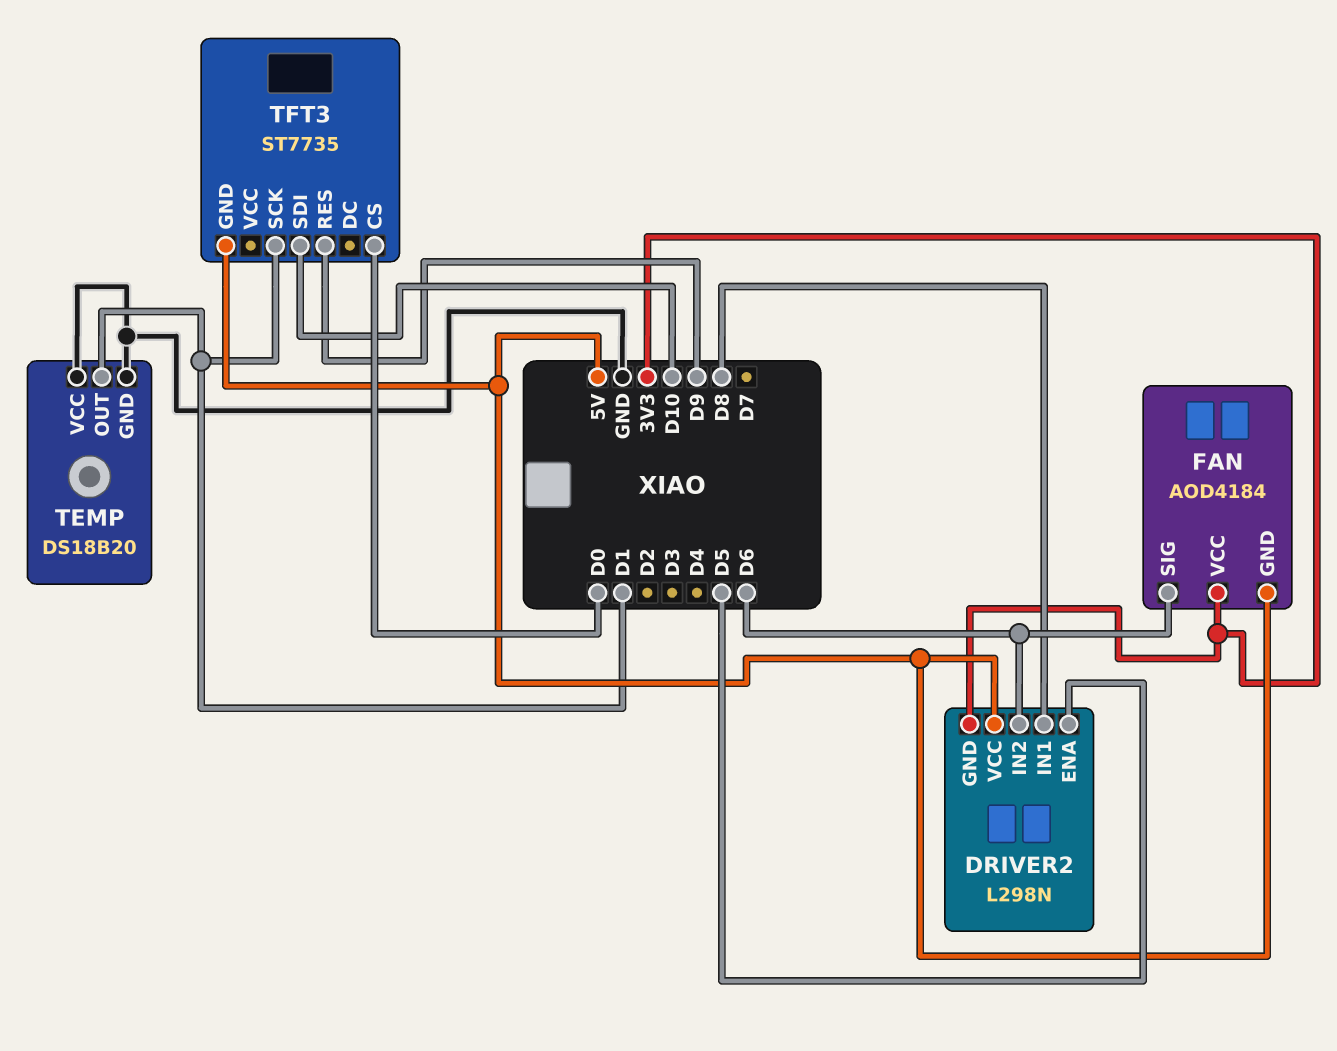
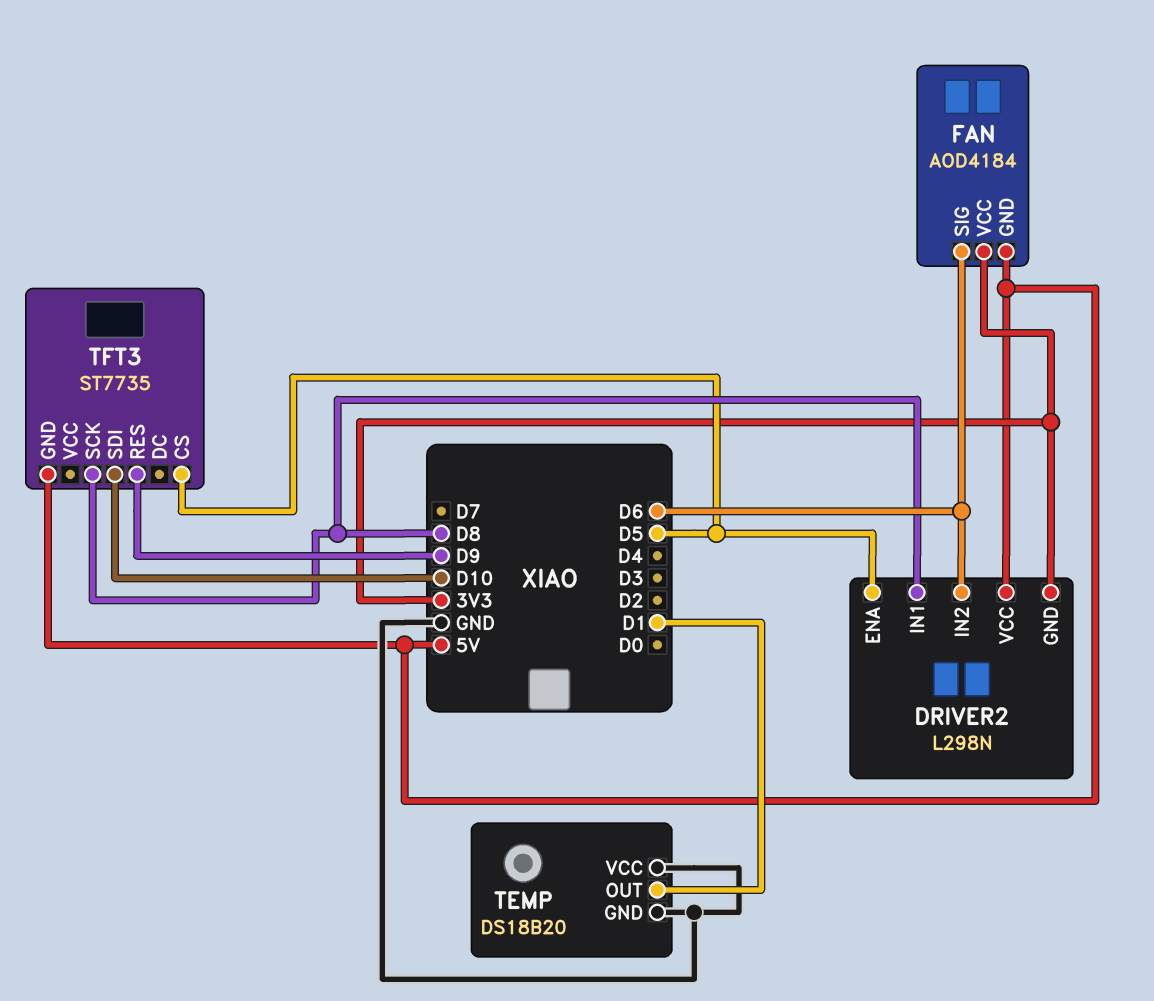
TFT3 pin CS: D0 -> D5
TFT3 pin SCK: D1 -> D8

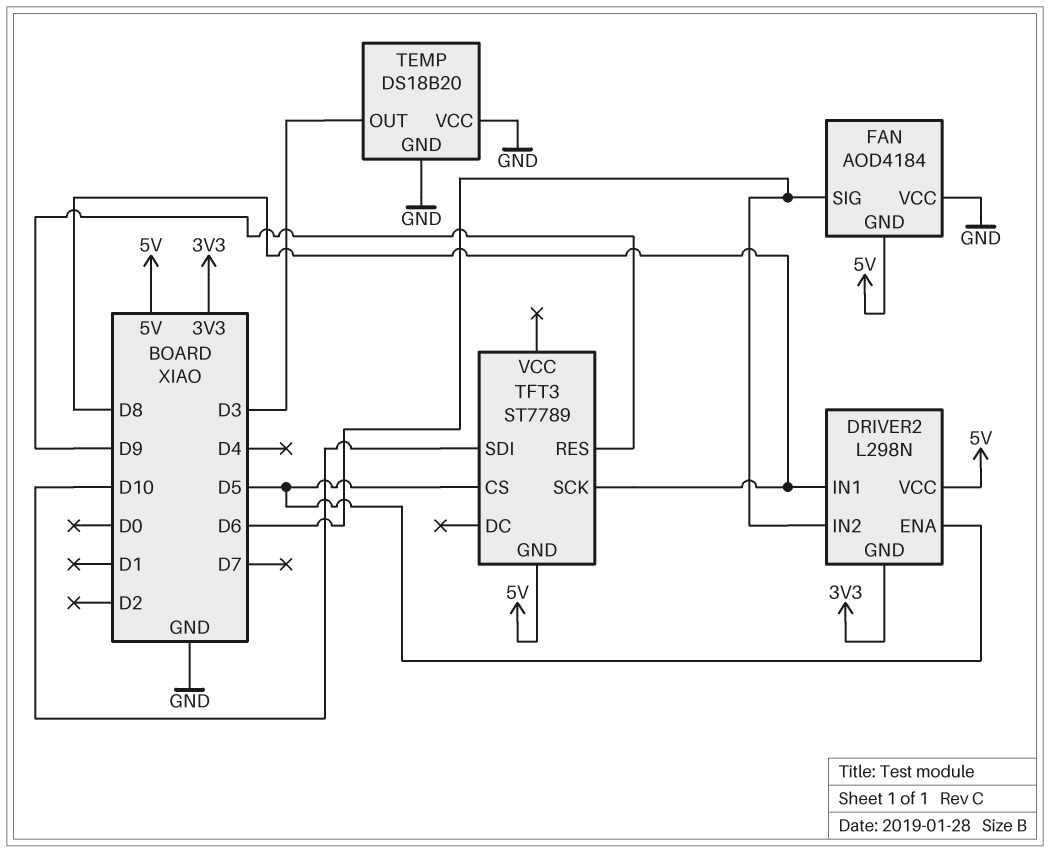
FAN pin VCC: 3V3 -> GND
TEMP pin OUT: D1 -> D3
TFT3: ST7735 -> ST7789

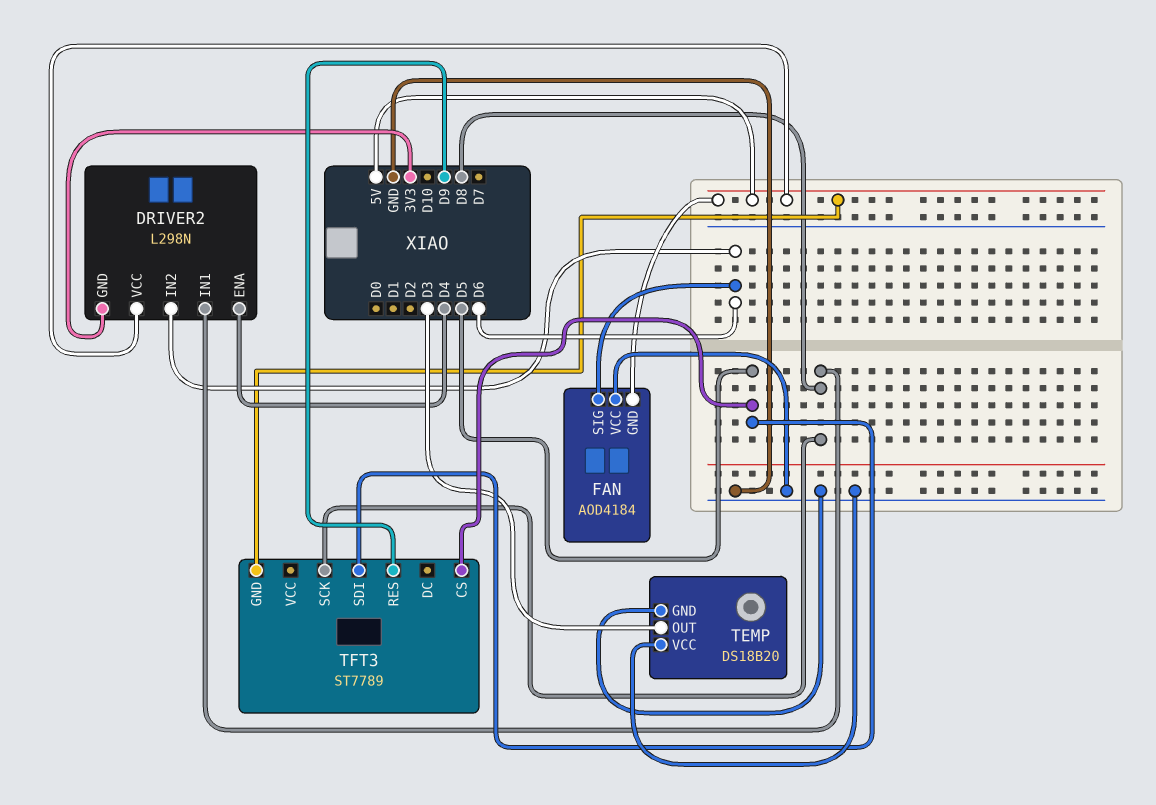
DRIVER2 pin ENA: D5 -> D4
TFT3 pin SDI: D10 -> D5

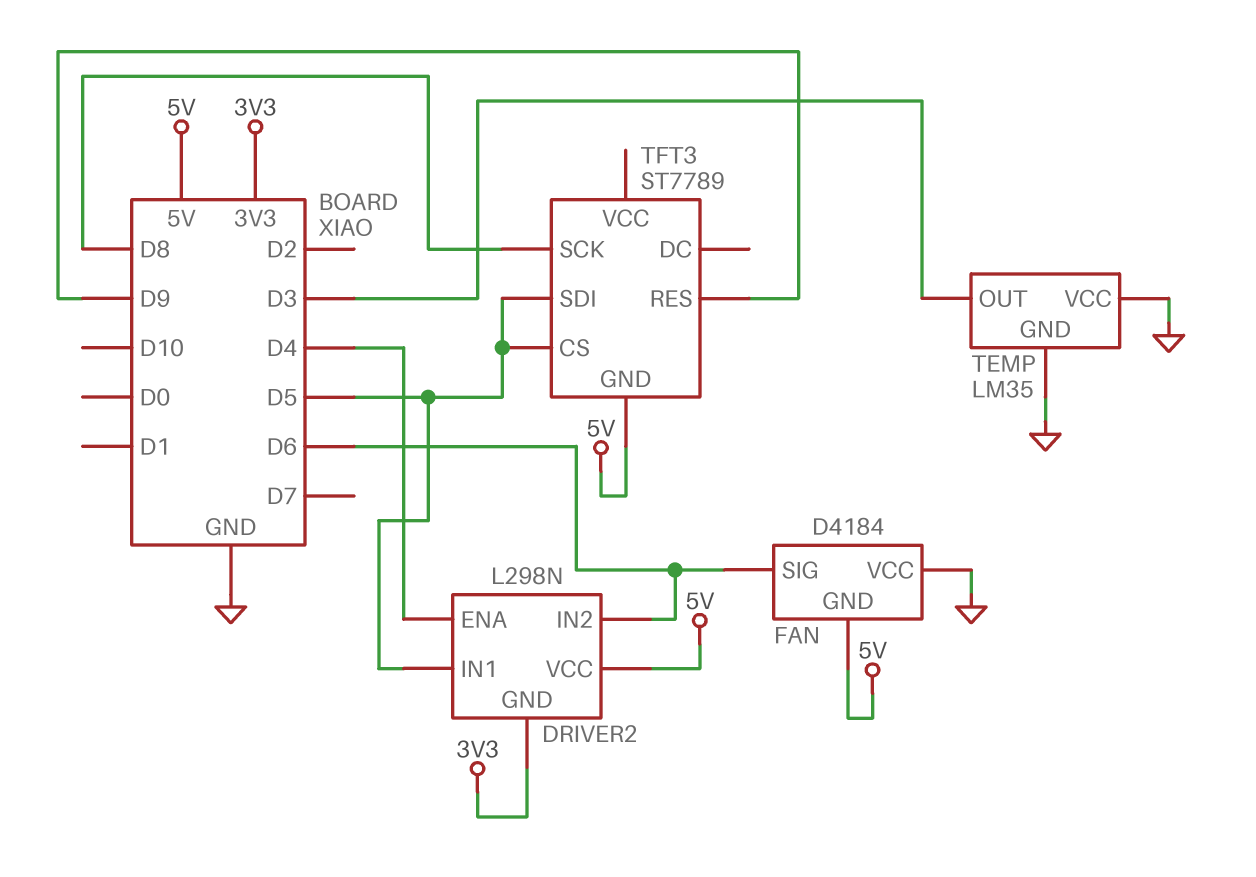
DRIVER2 pin IN1: D8 -> D5
FAN: AOD4184 -> D4184
TEMP: DS18B20 -> LM35

